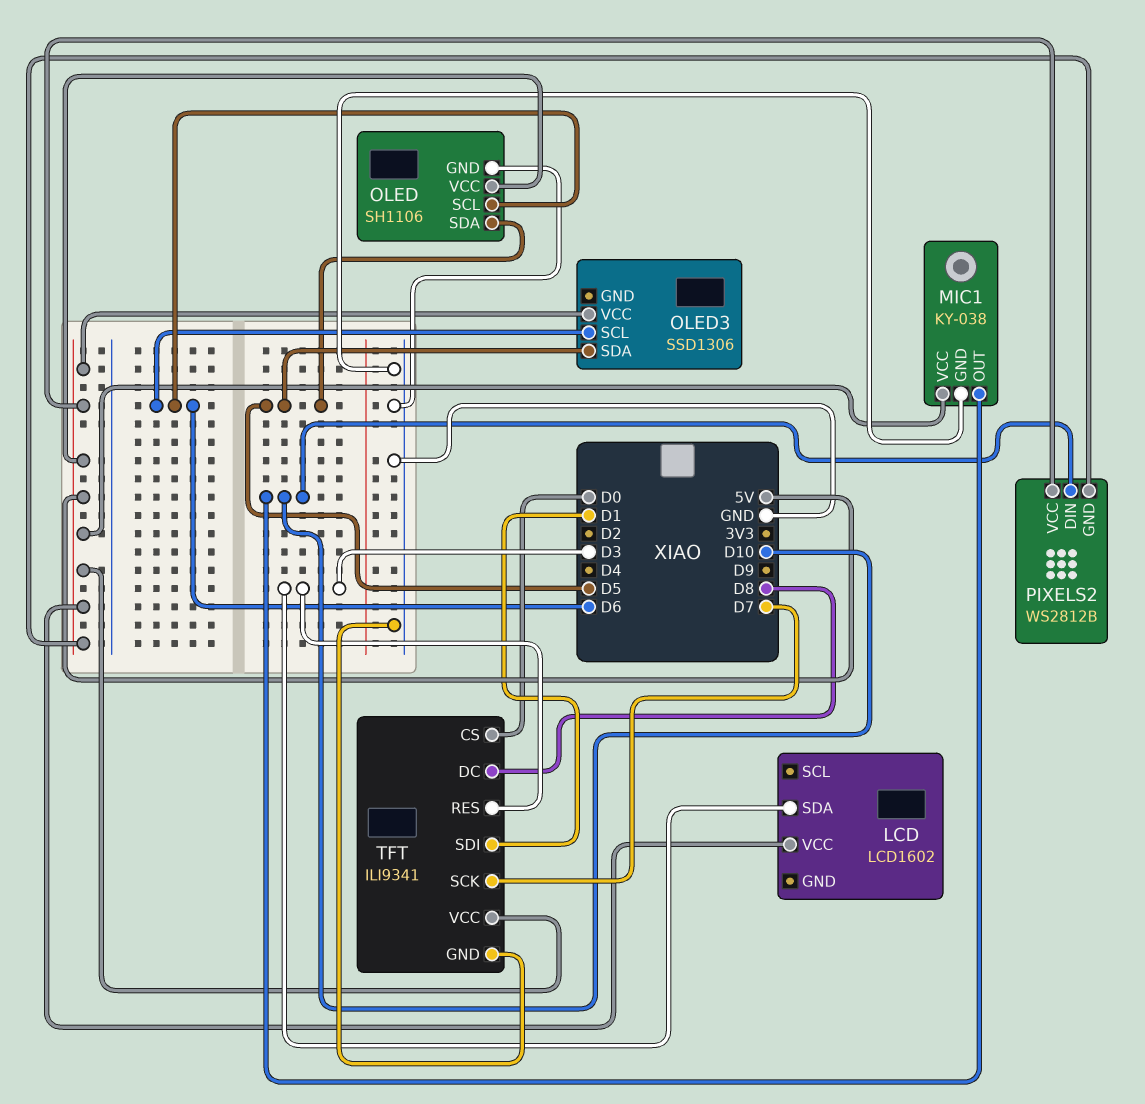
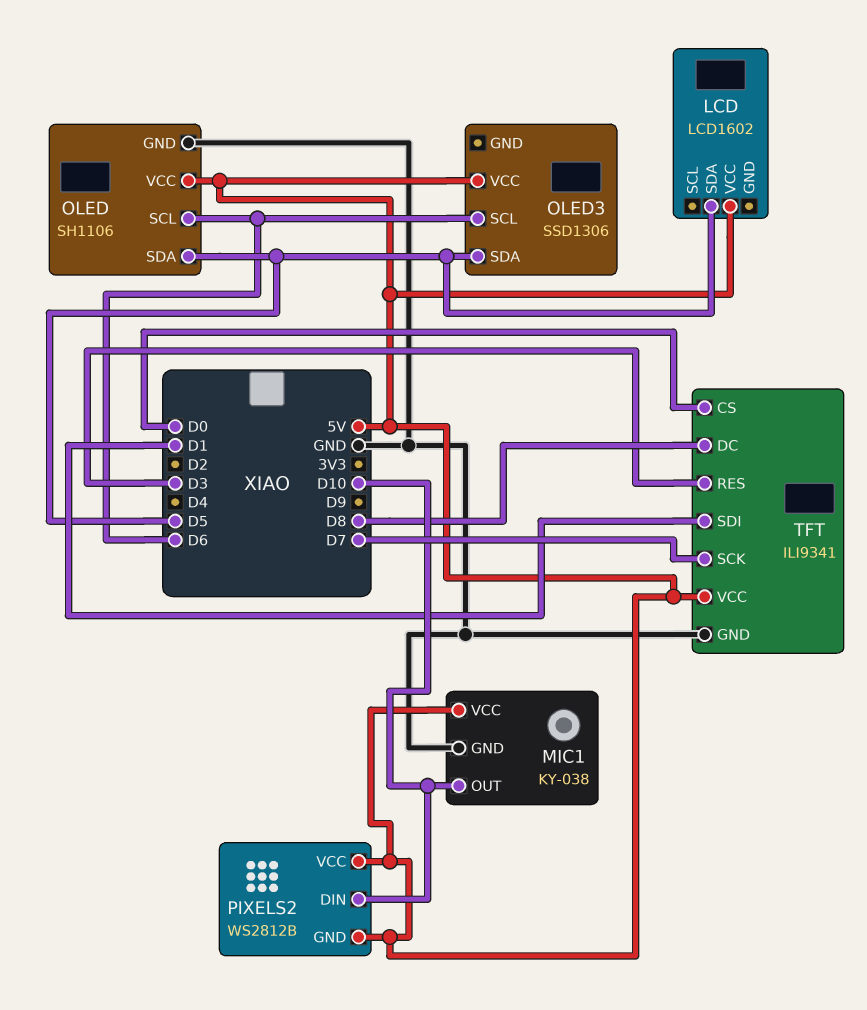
LCD pin SDA: D3 -> D5

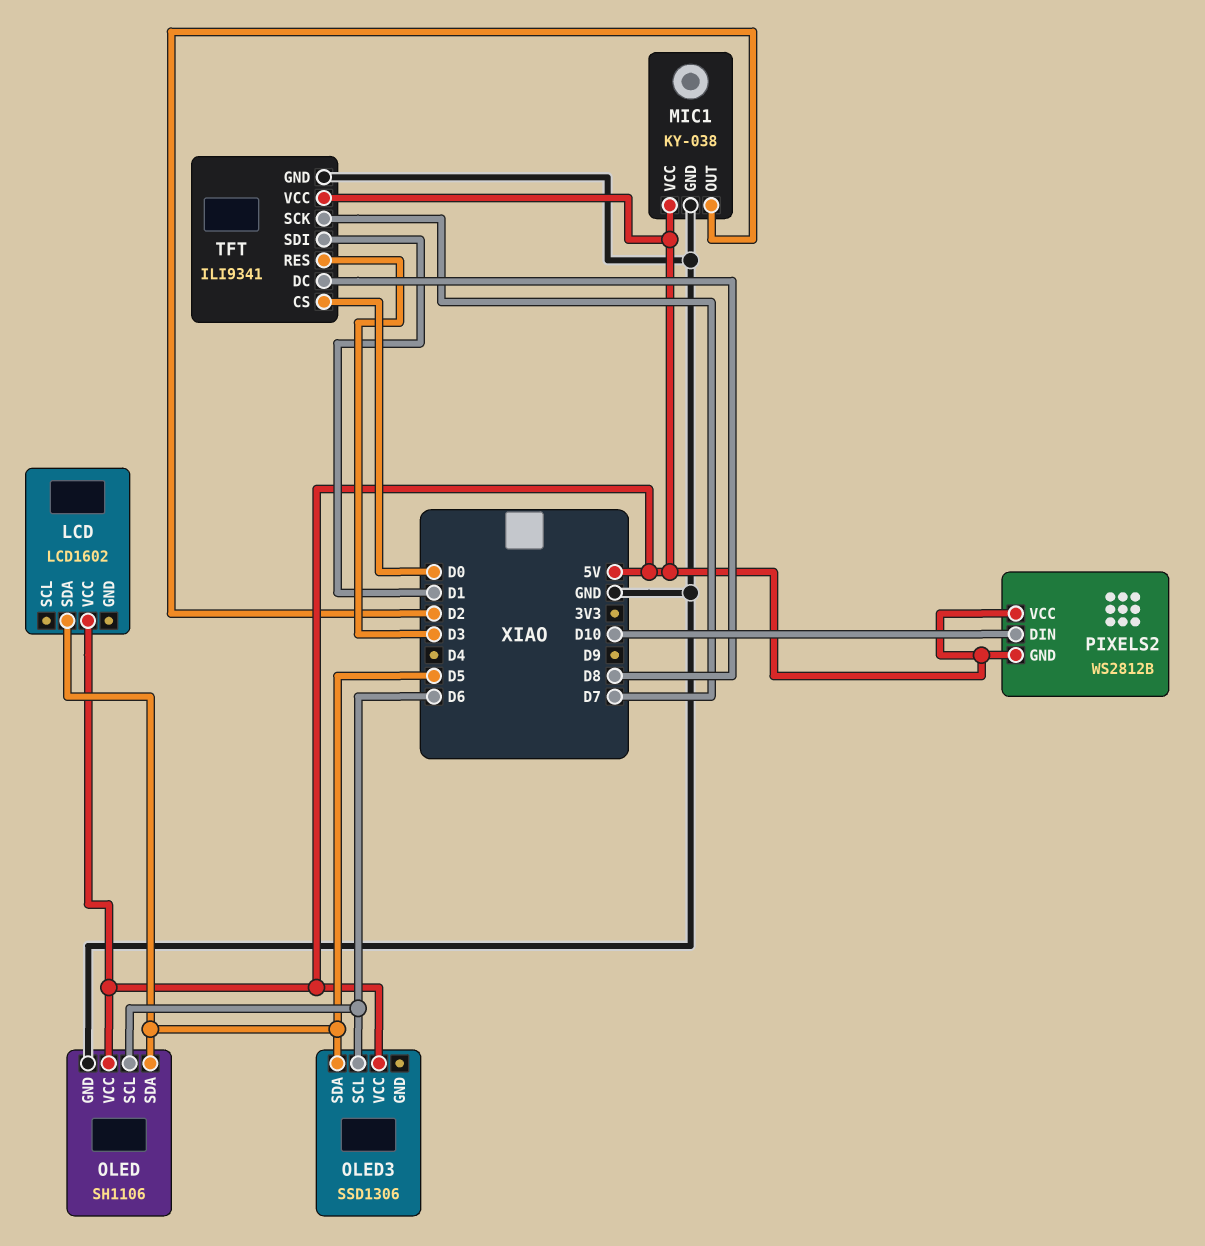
MIC1 pin OUT: D10 -> D2

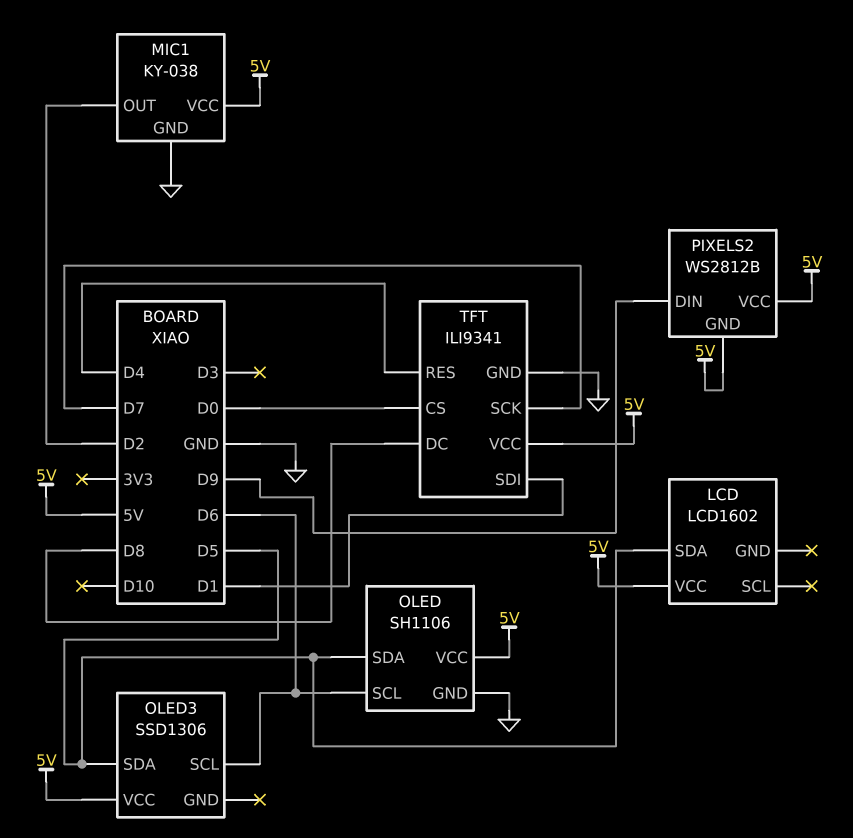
PIXELS2 pin DIN: D10 -> D9
TFT pin RES: D3 -> D4

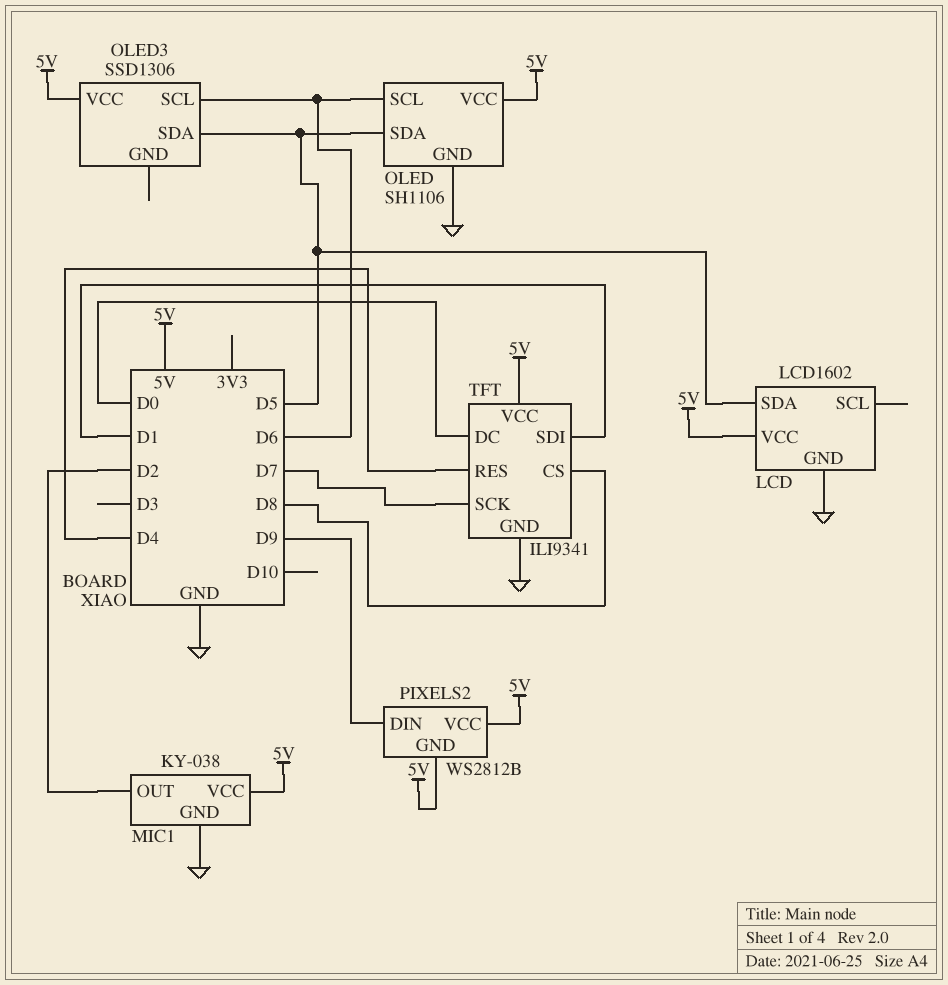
LCD pin GND: none -> GND
TFT pin CS: D0 -> D8
TFT pin DC: D8 -> D0

